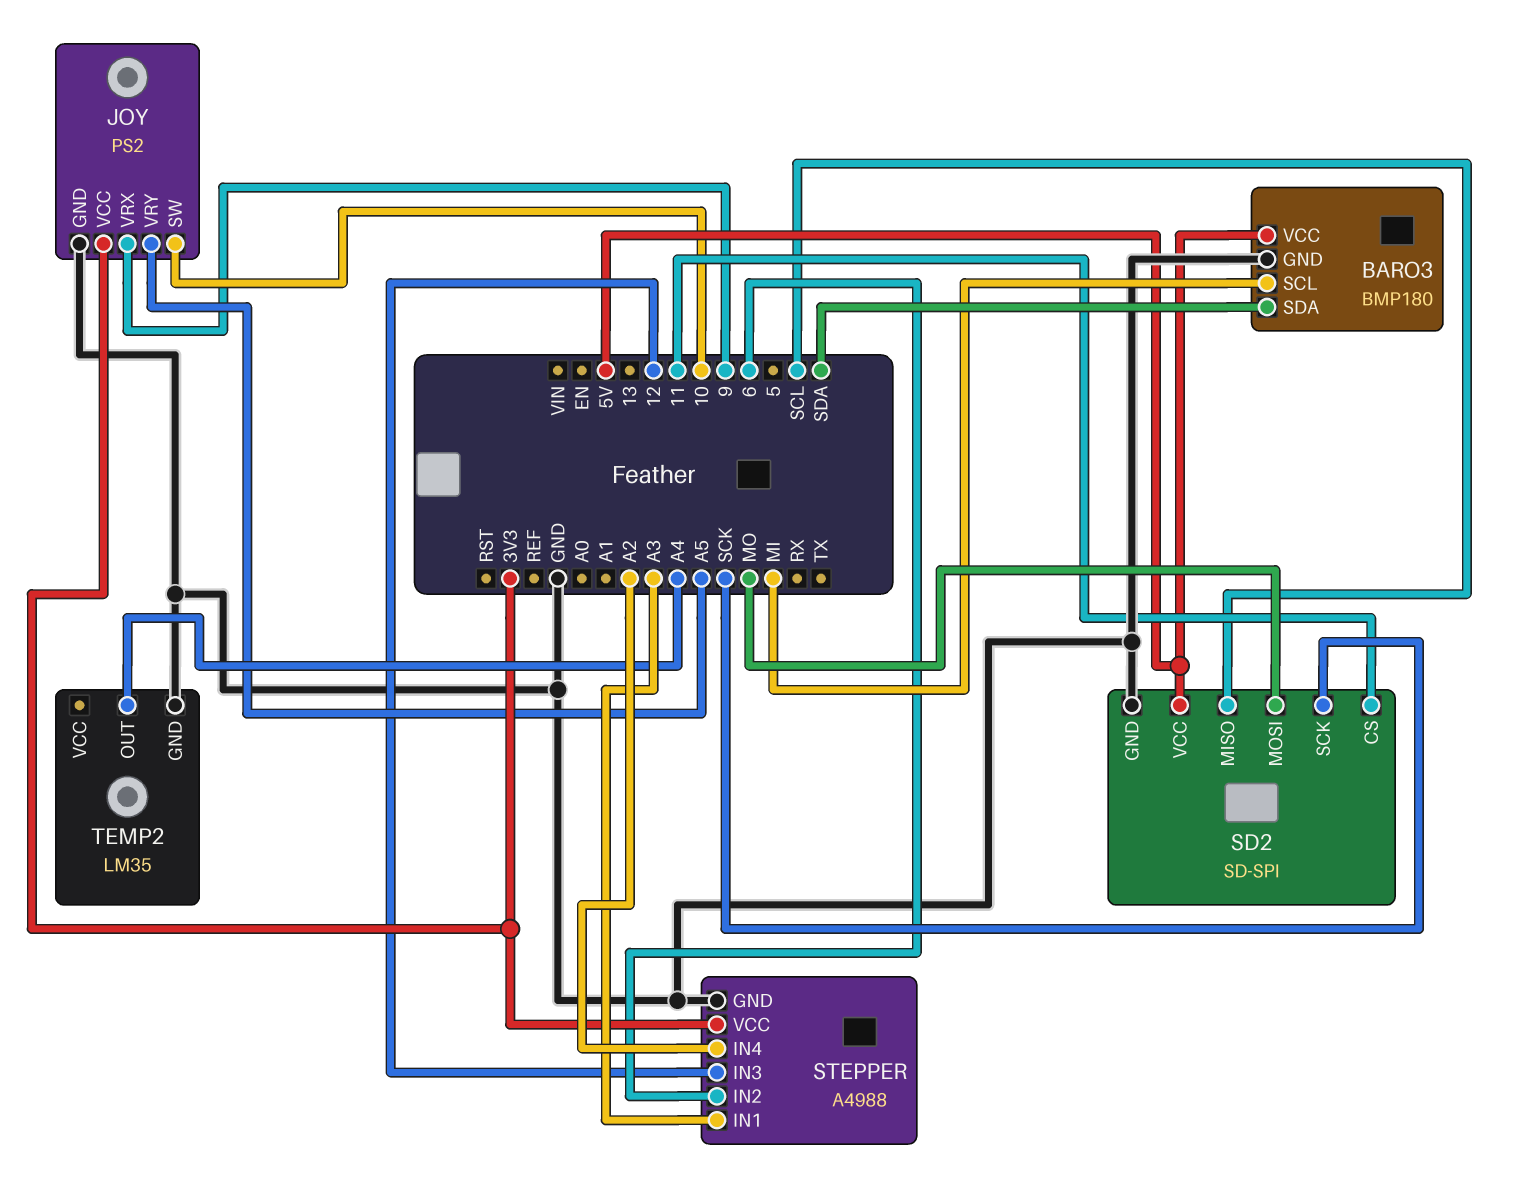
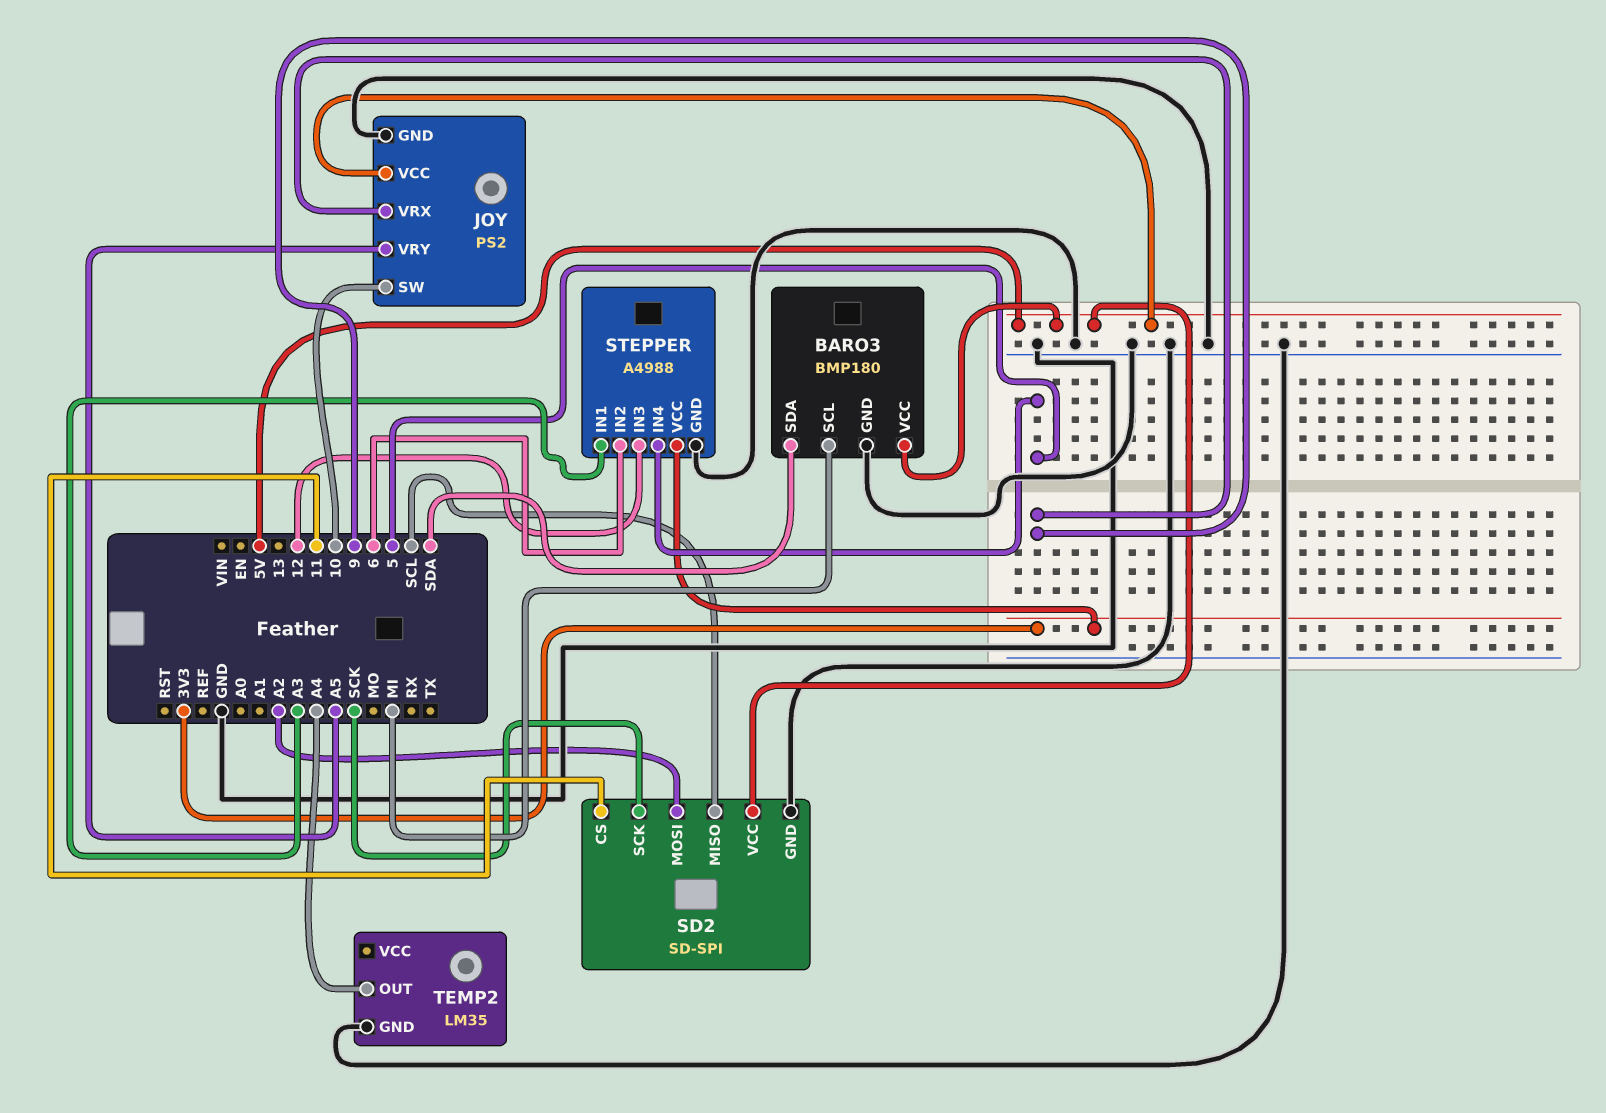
JOY pin VCC: 3V3 -> 5V
SD2 pin MOSI: MO -> A2
STEPPER pin IN4: A2 -> 5

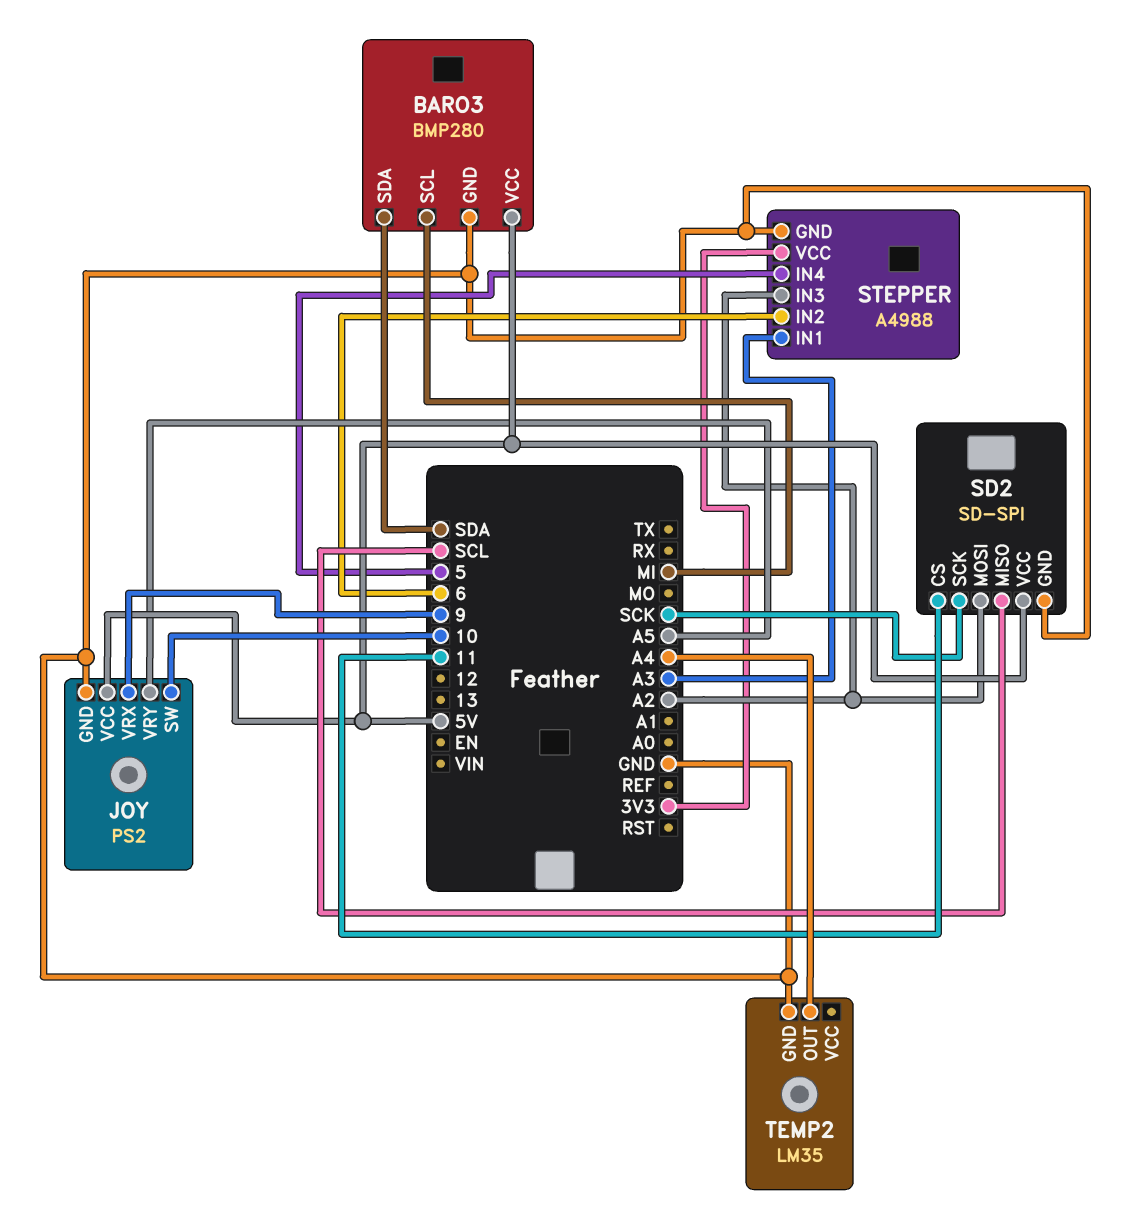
BARO3: BMP180 -> BMP280
STEPPER pin IN3: 12 -> A2

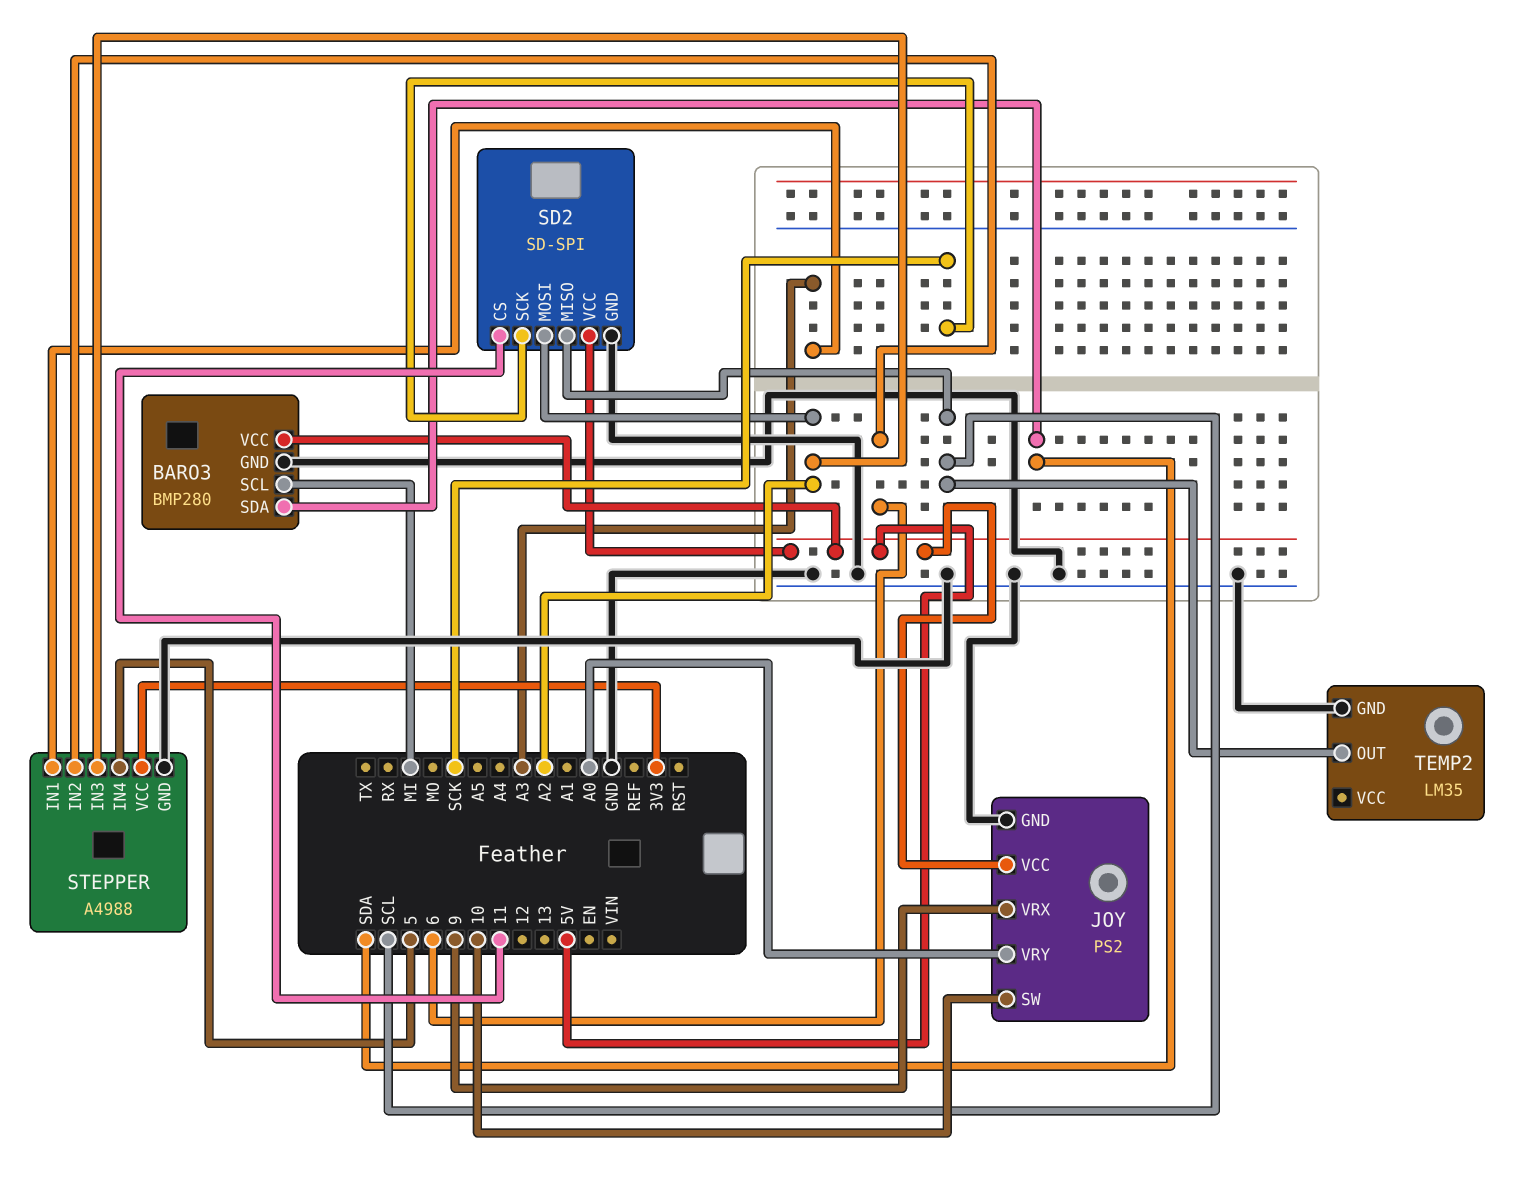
JOY pin VRY: A5 -> A0
TEMP2 pin OUT: A4 -> SCL

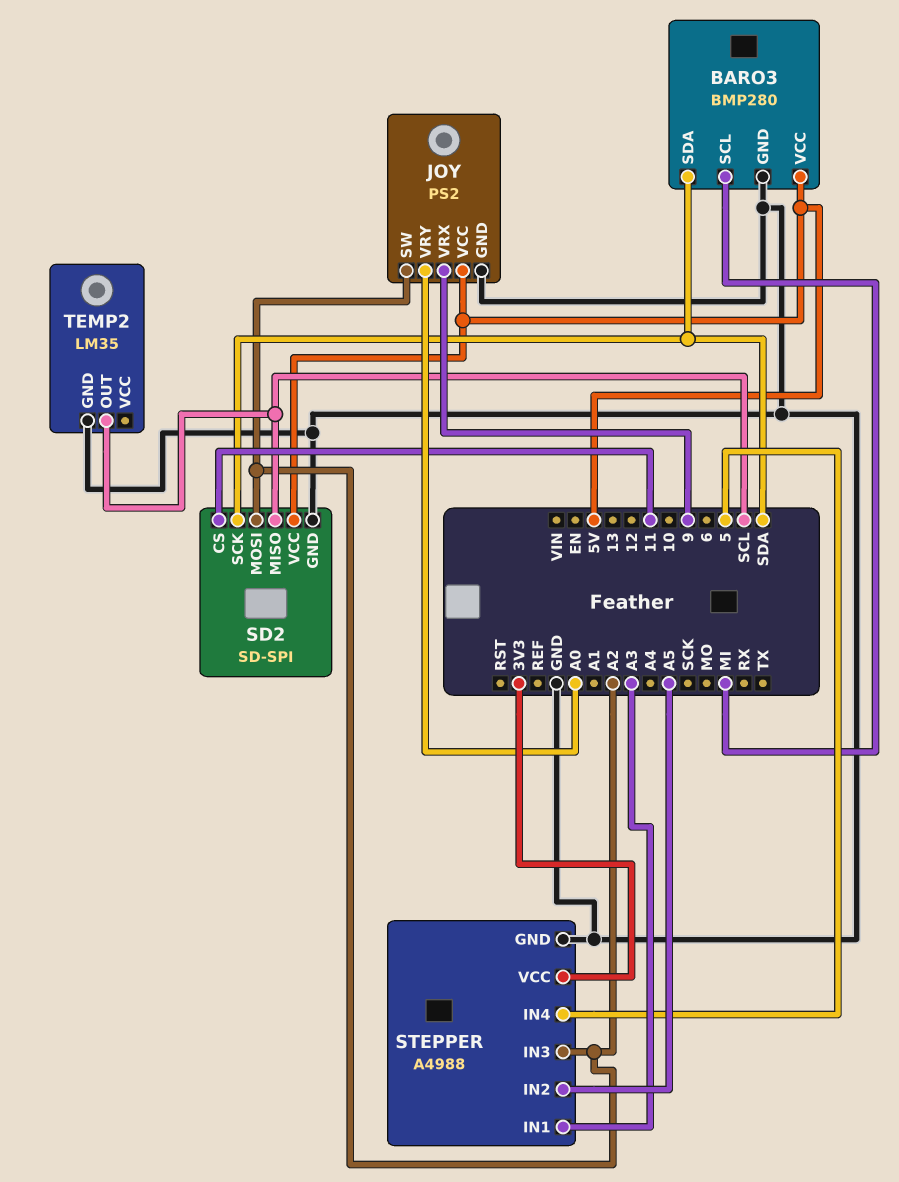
JOY pin SW: 10 -> A2
SD2 pin SCK: SCK -> SDA
STEPPER pin IN2: 6 -> A5

